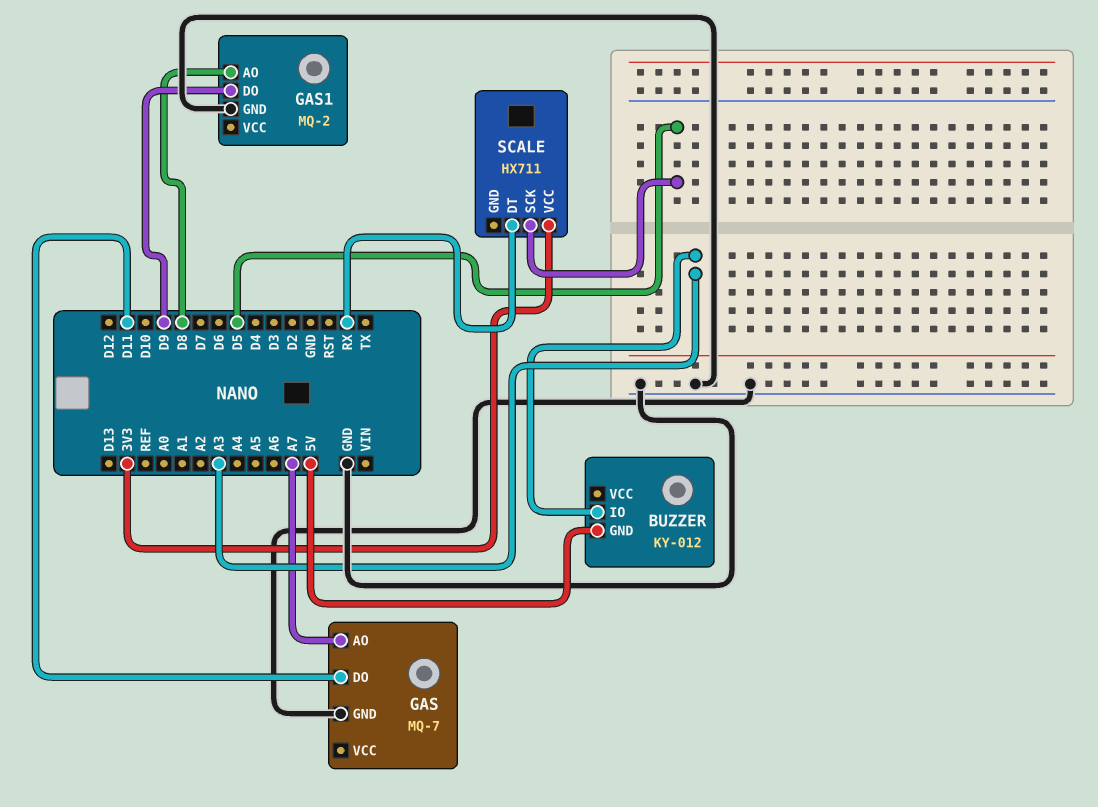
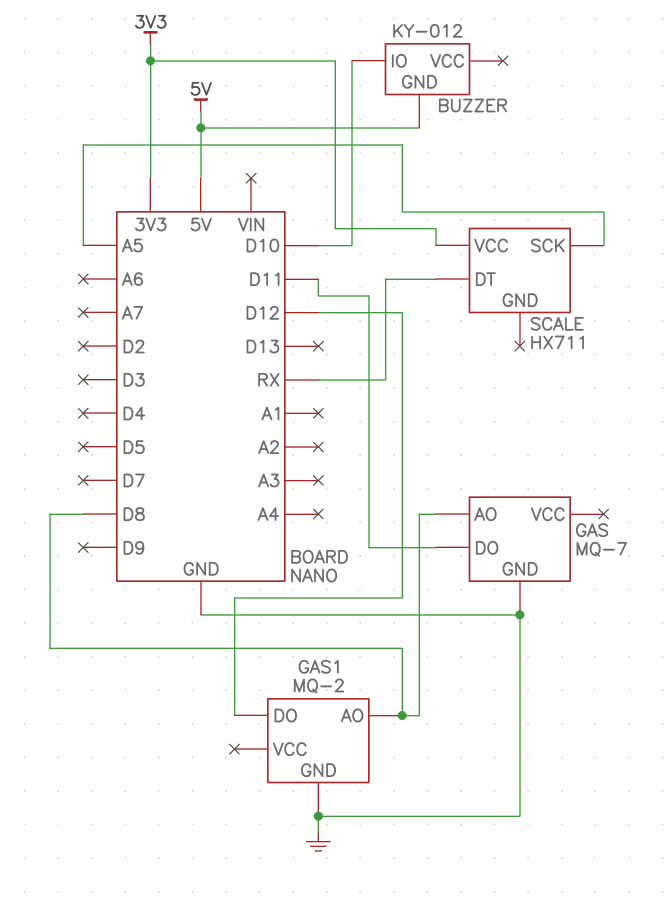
BUZZER pin IO: A3 -> D10
GAS pin AO: A7 -> D8
GAS1 pin DO: D9 -> D12
SCALE pin SCK: D5 -> A5

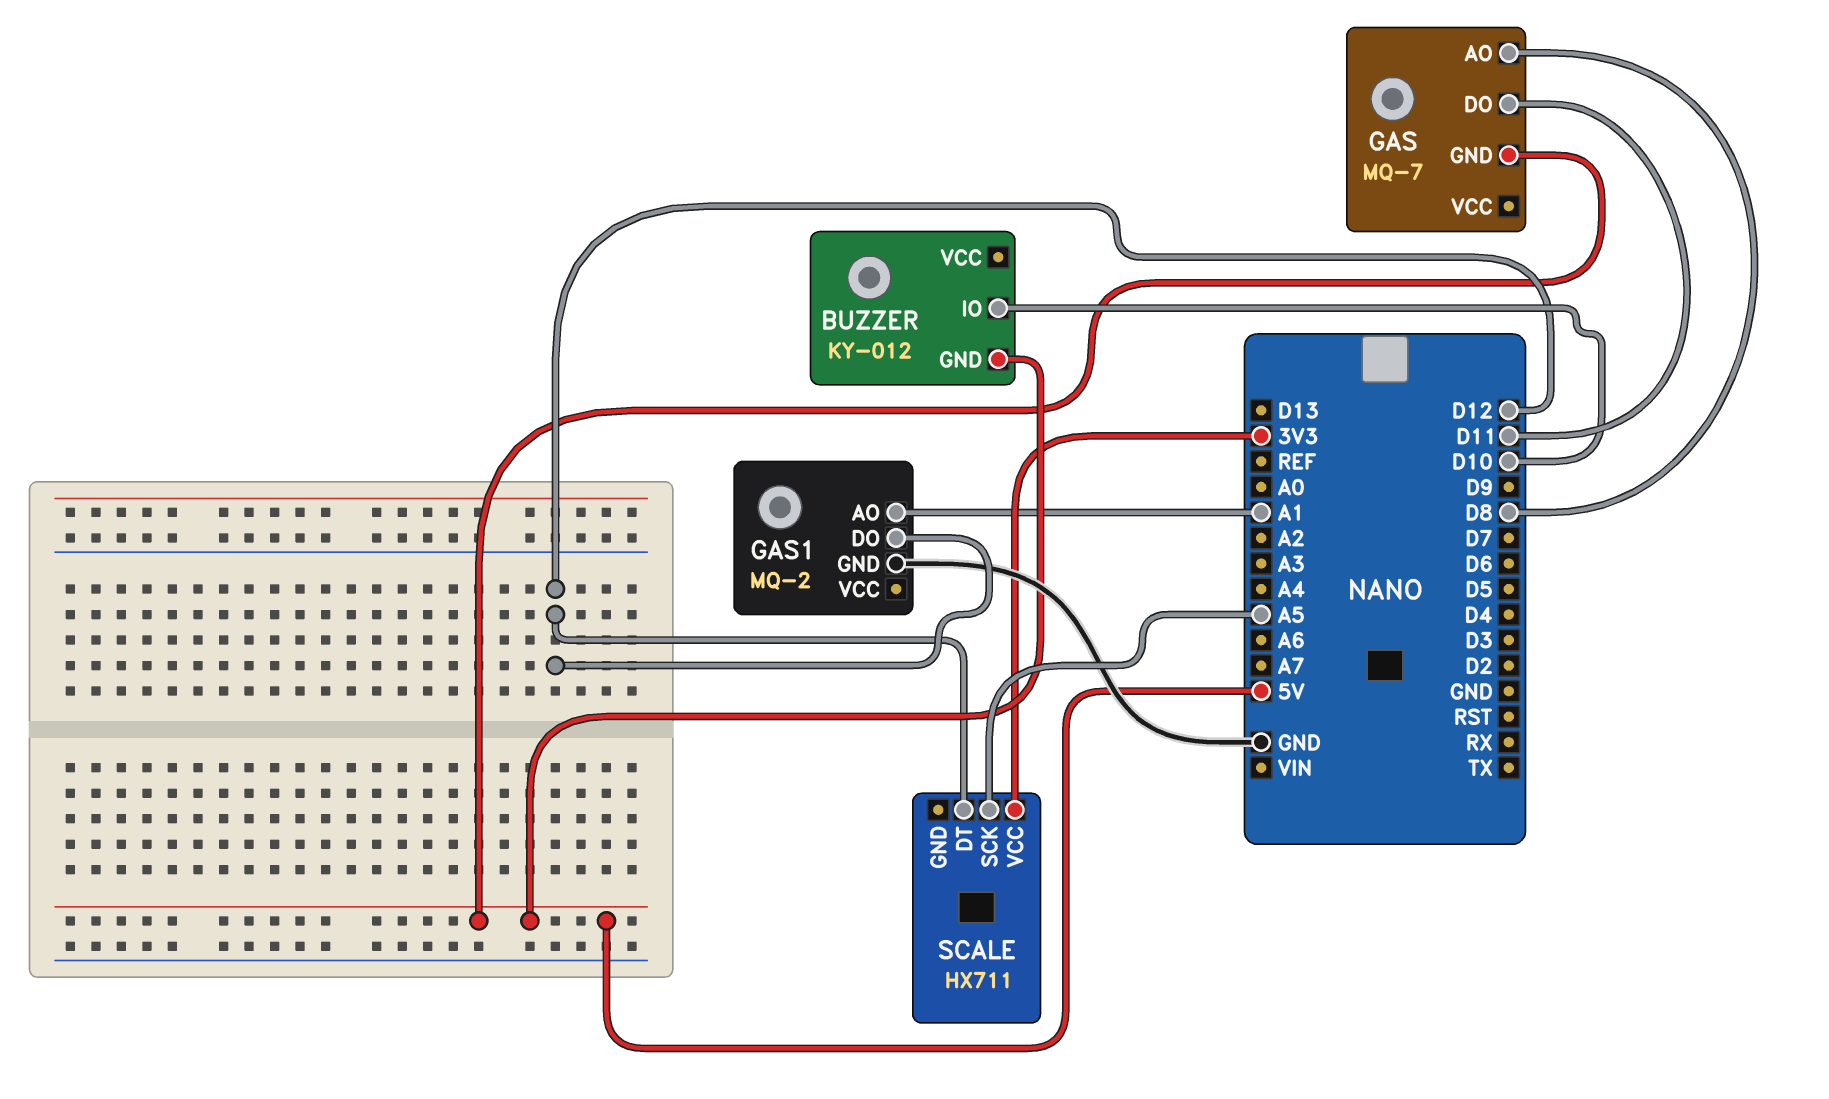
GAS pin GND: GND -> 5V
GAS1 pin AO: D8 -> A1
SCALE pin DT: RX -> D12

